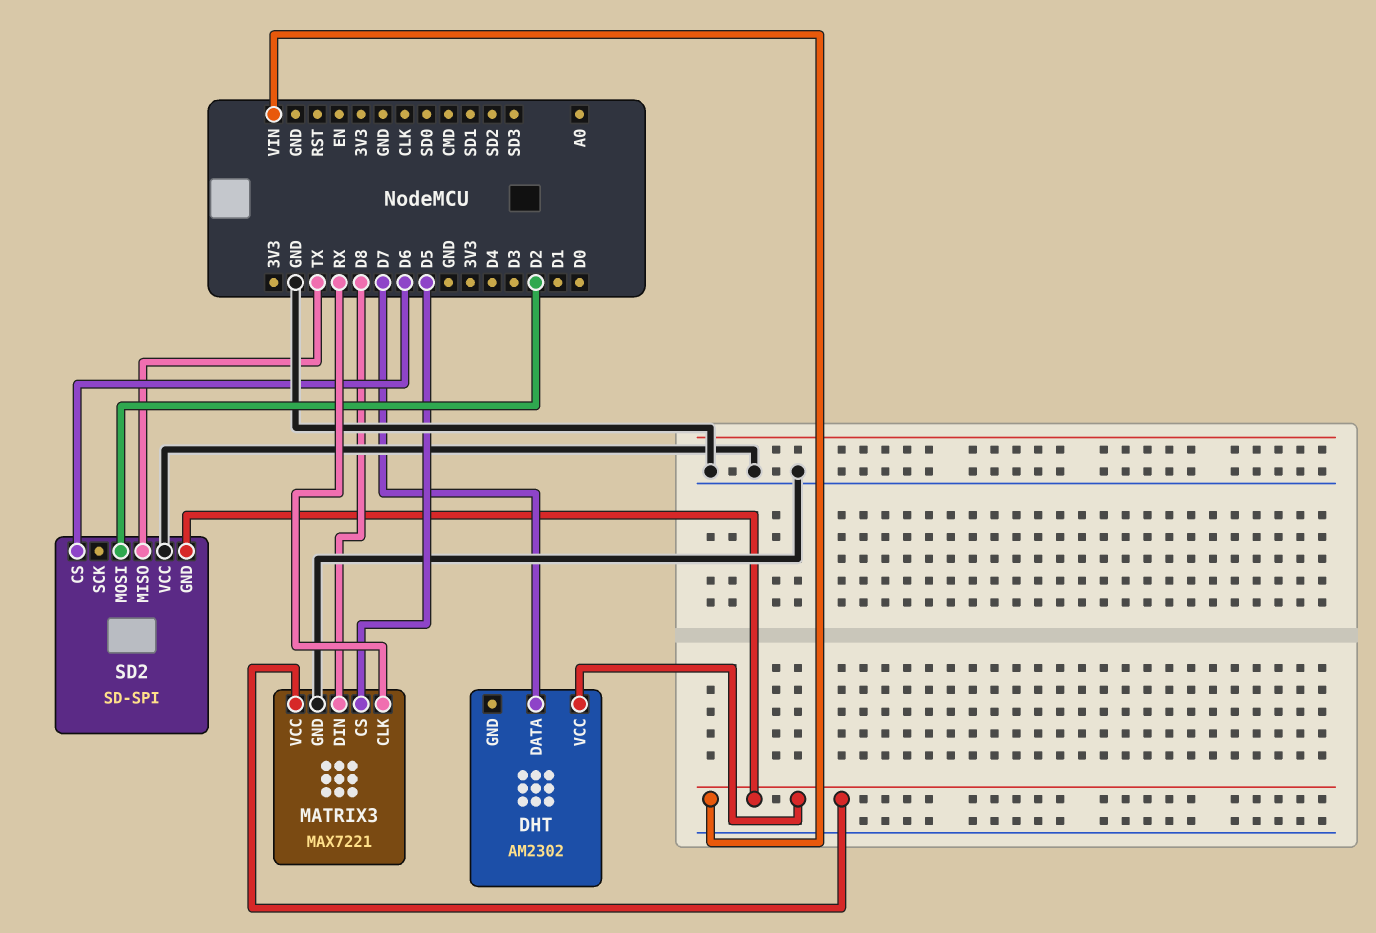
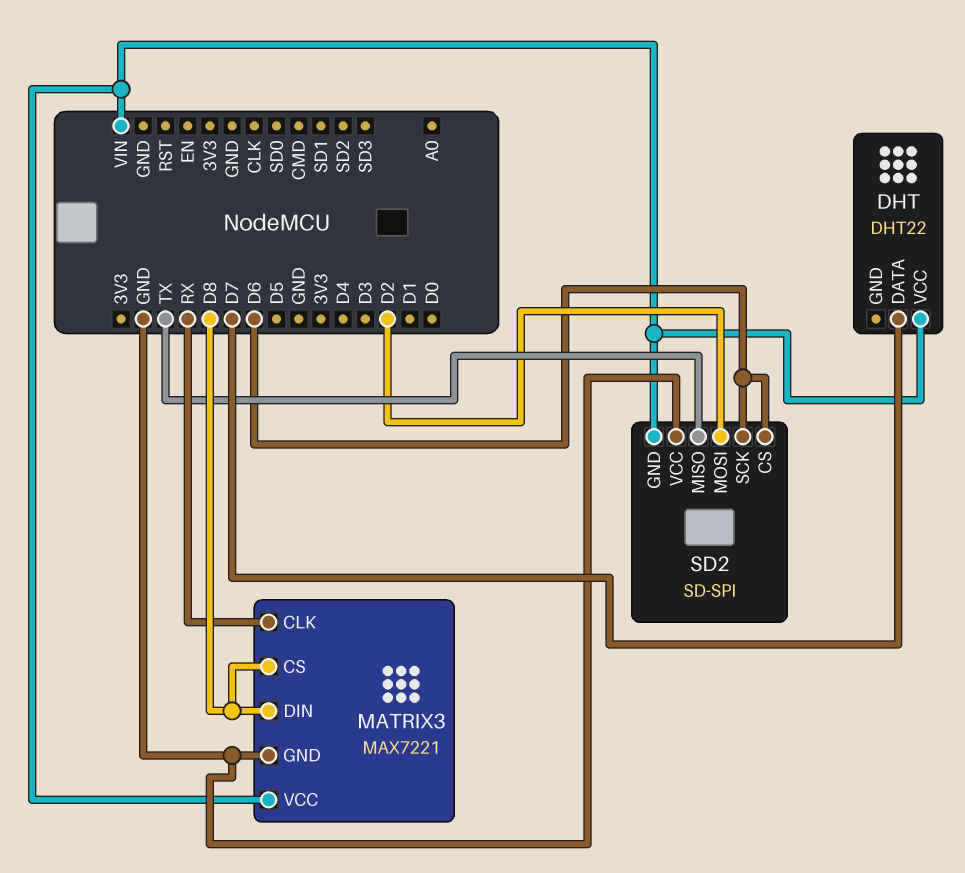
DHT: AM2302 -> DHT22
MATRIX3 pin CS: D5 -> D8
SD2 pin SCK: none -> D6

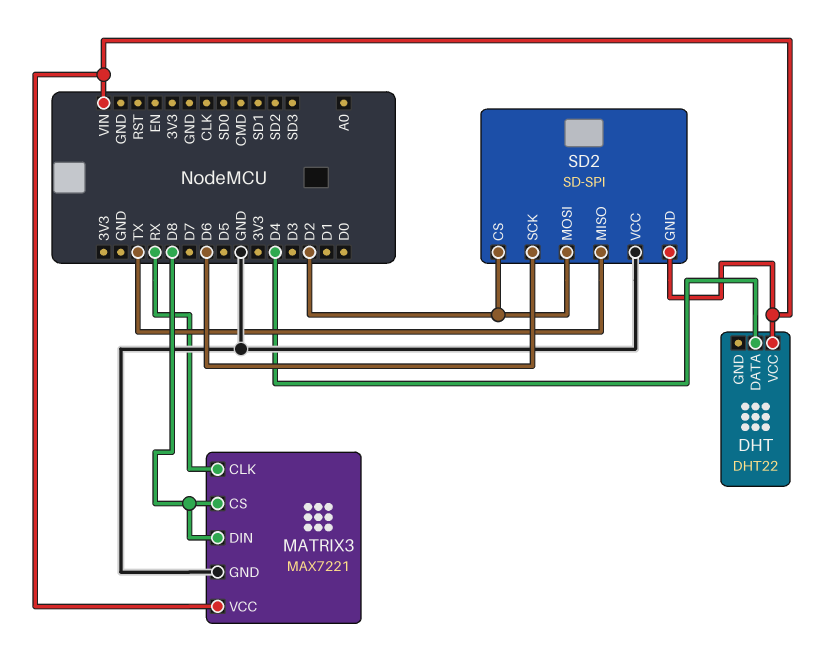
DHT pin DATA: D7 -> D4
SD2 pin CS: D6 -> D2

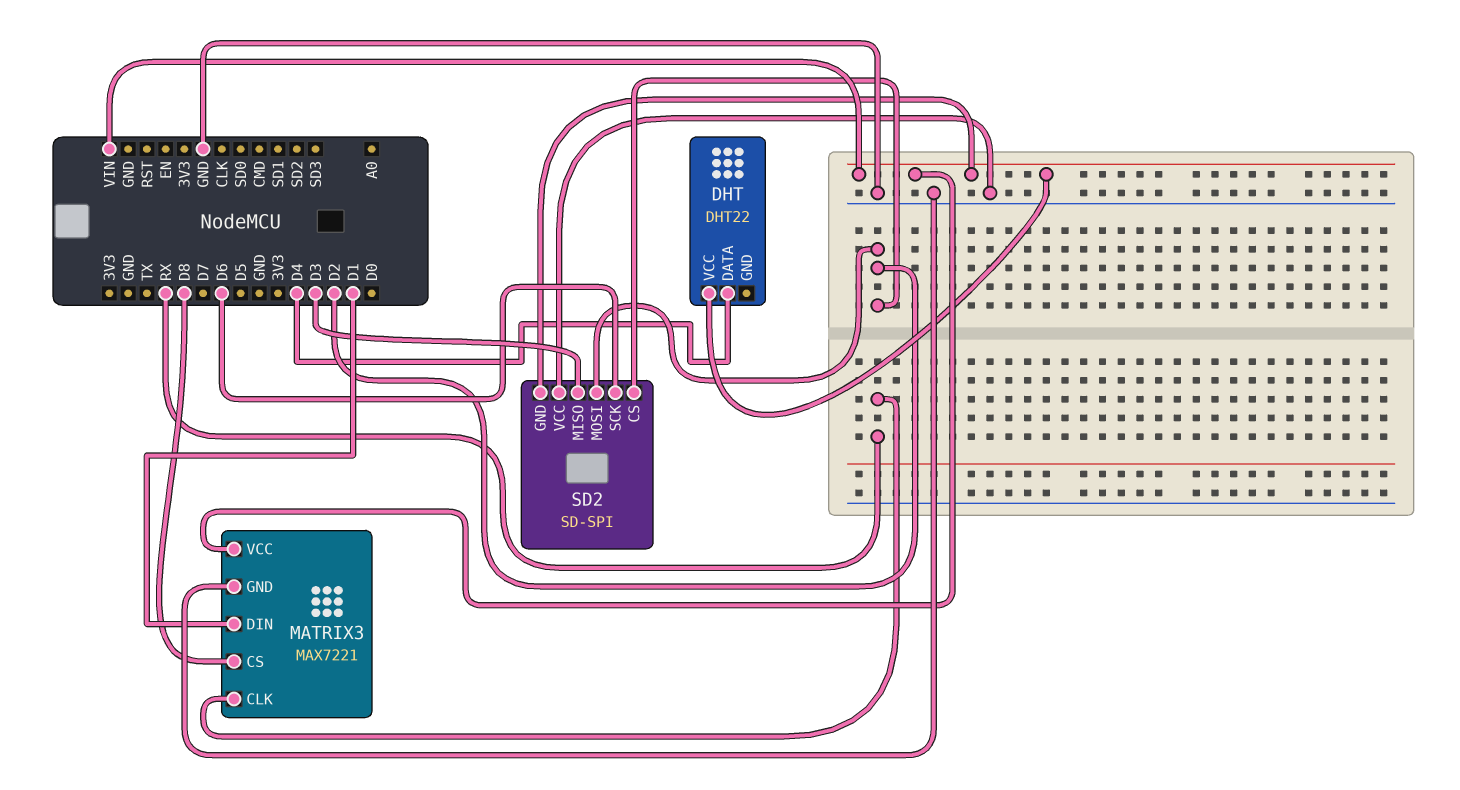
MATRIX3 pin DIN: D8 -> D1
SD2 pin MISO: TX -> D3

